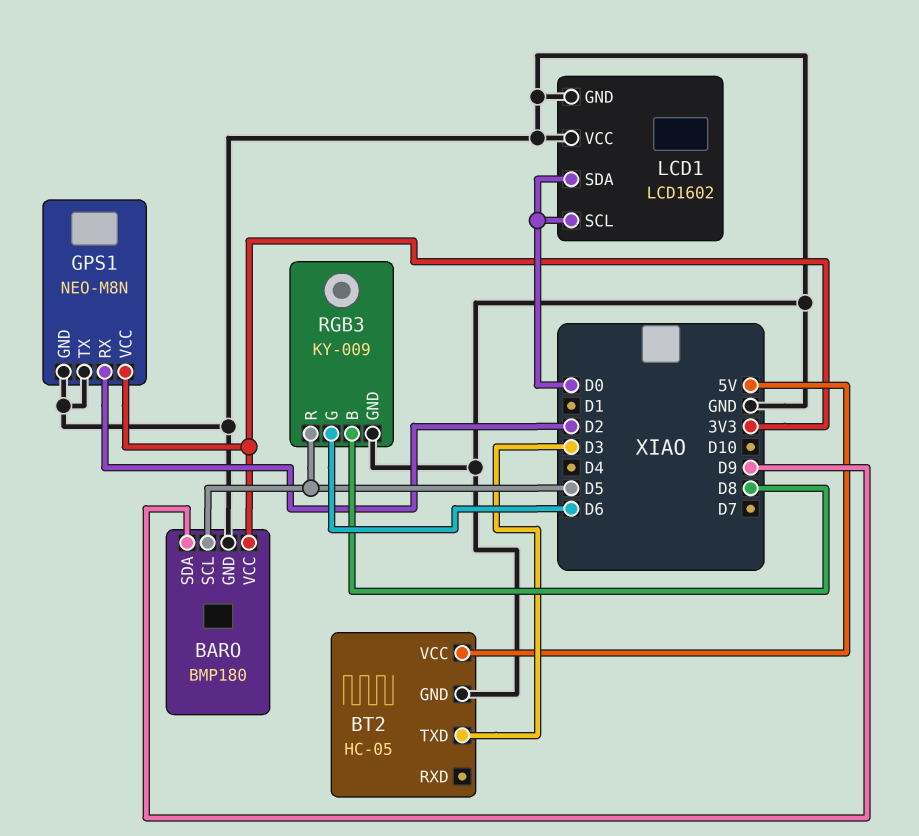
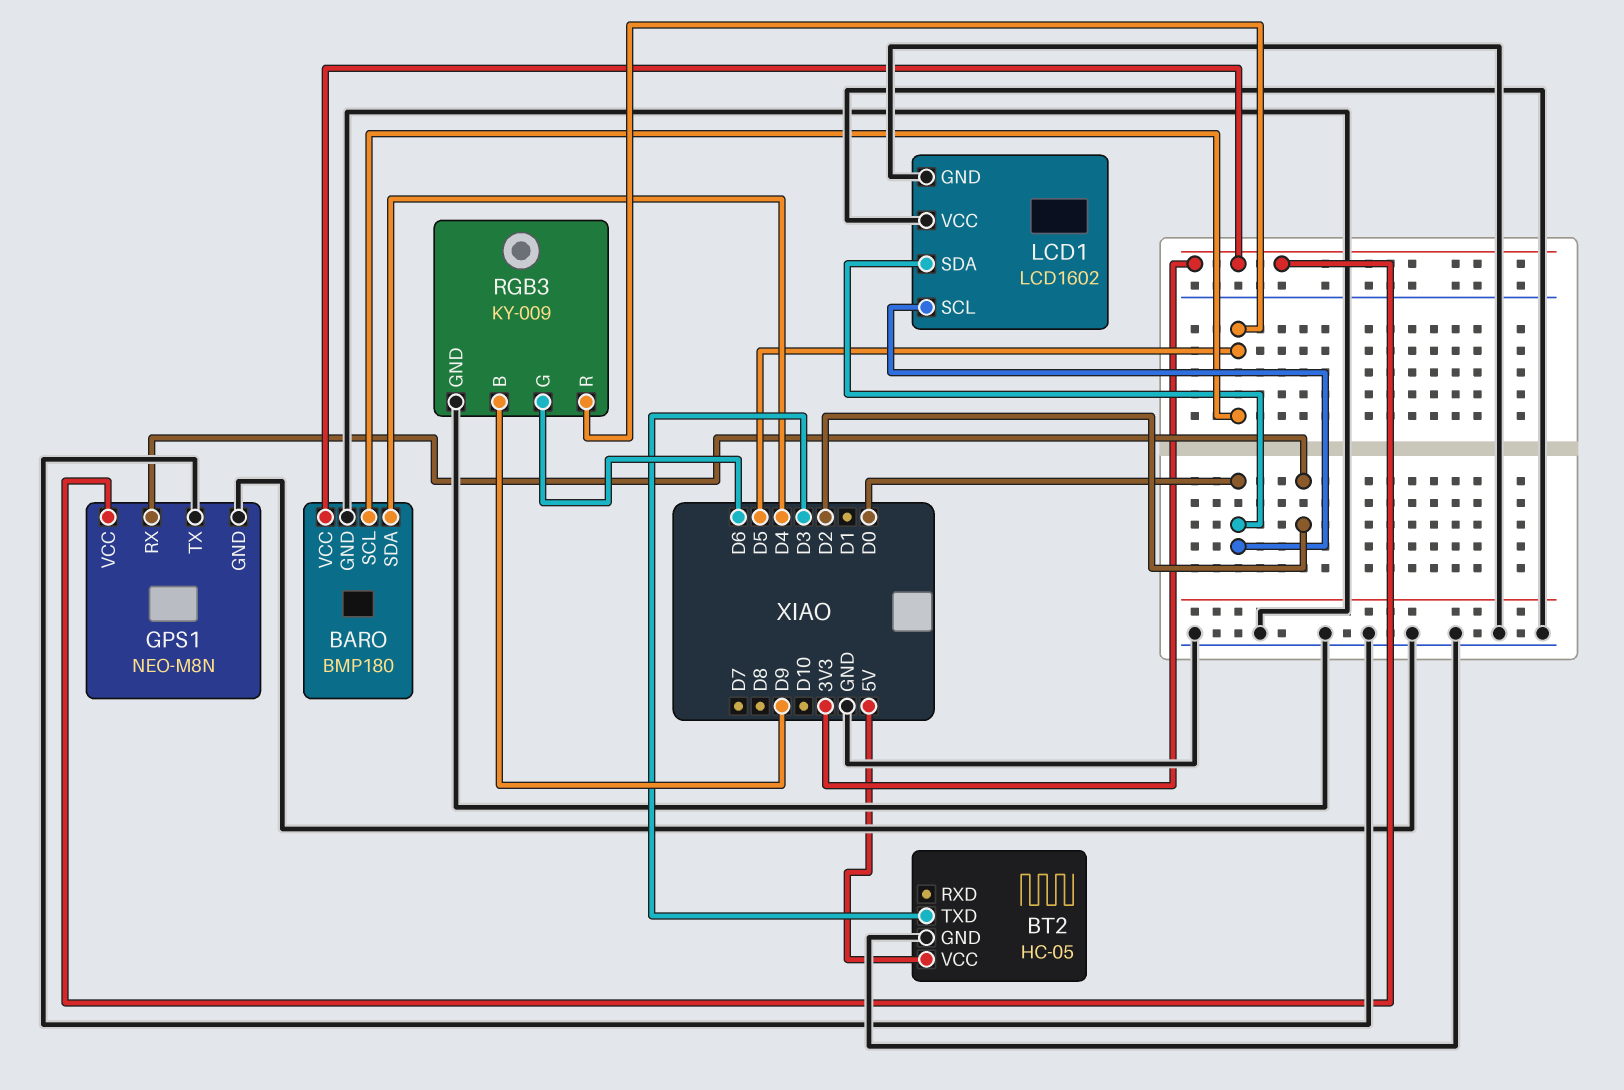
BARO pin SDA: D9 -> D4
RGB3 pin B: D8 -> D9

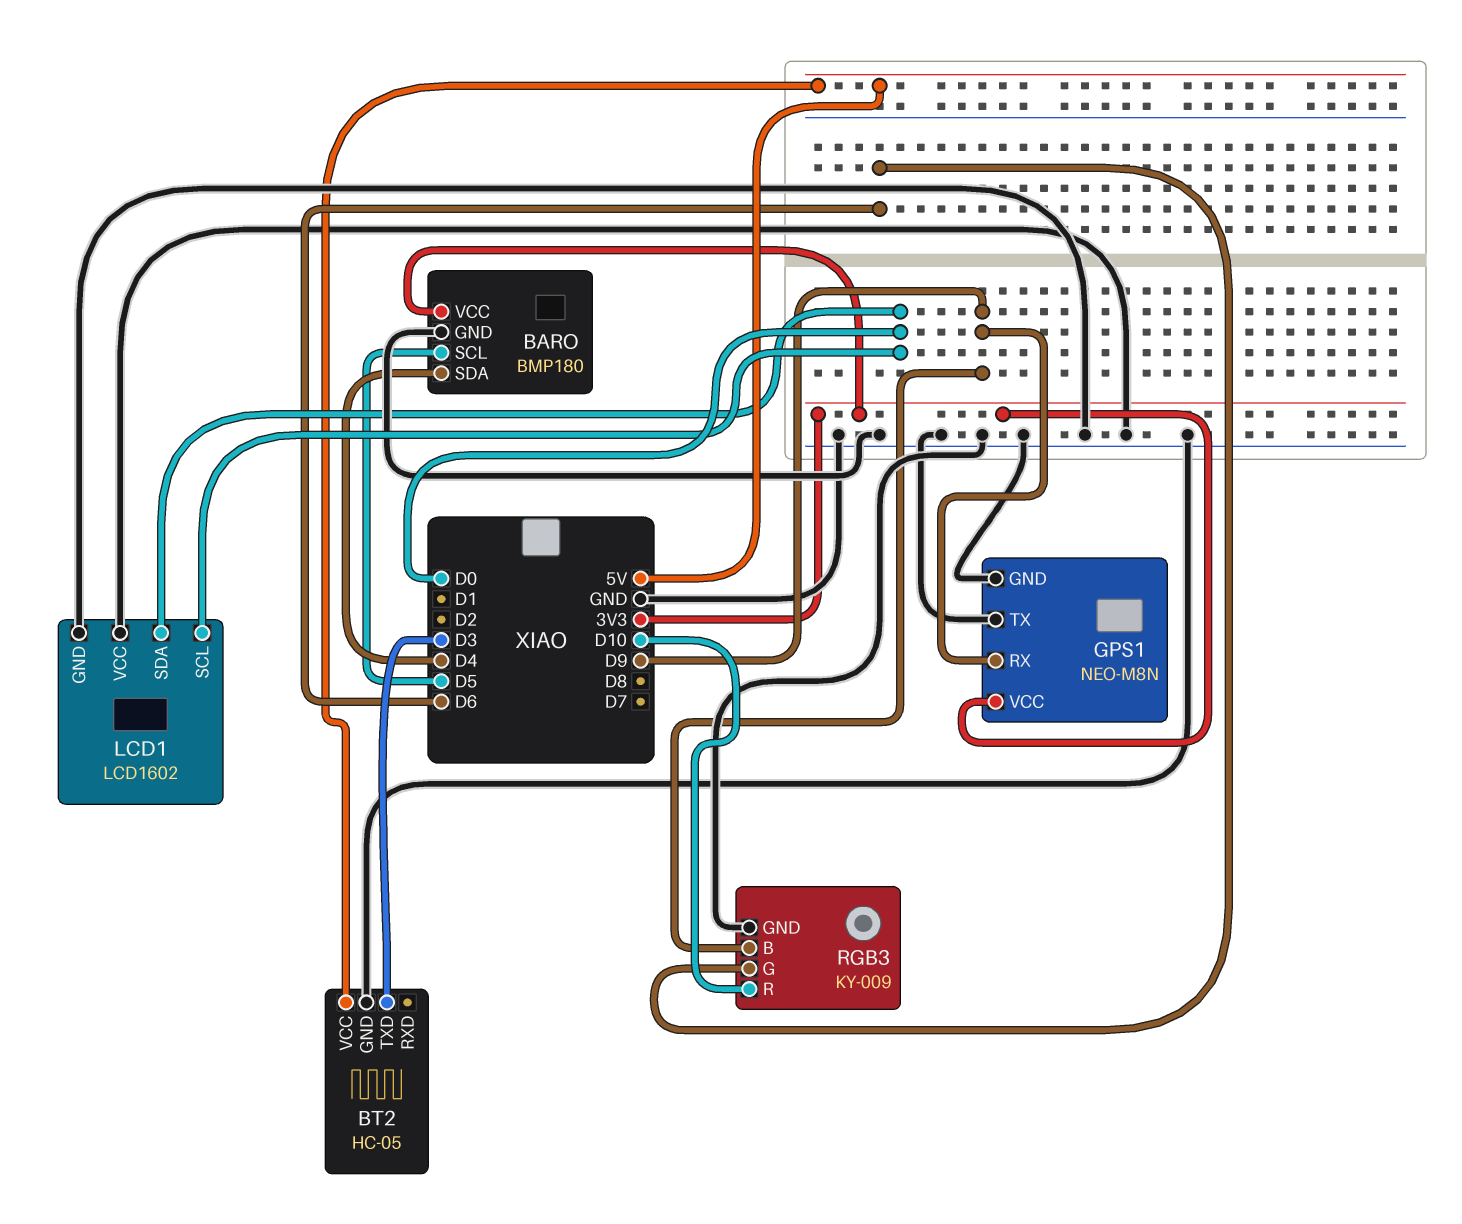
GPS1 pin RX: D2 -> D9
RGB3 pin R: D5 -> D10

